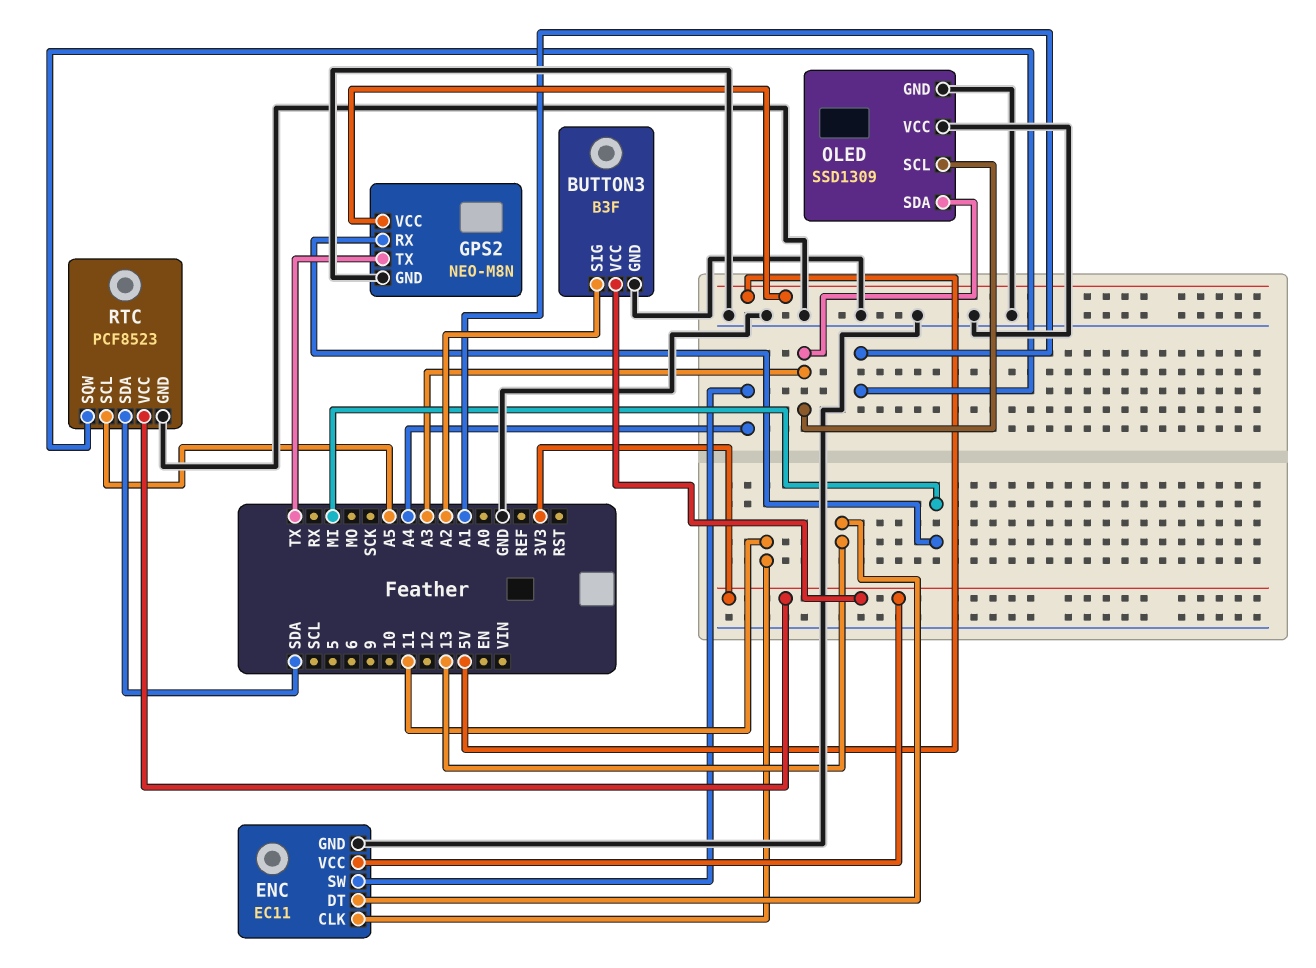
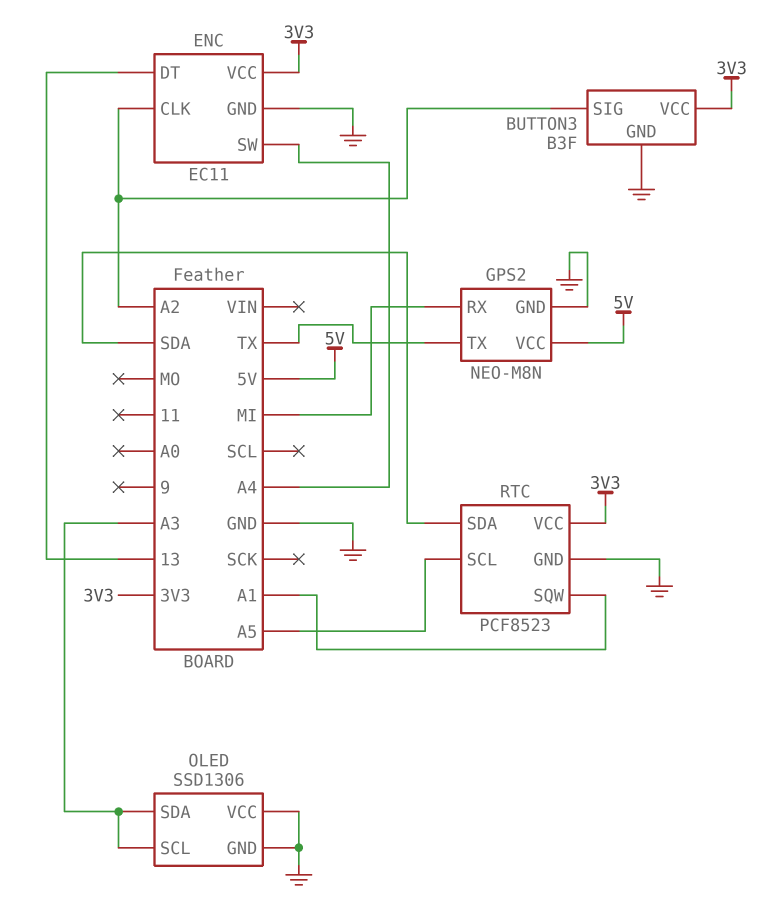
ENC pin CLK: 11 -> A2
OLED: SSD1309 -> SSD1306

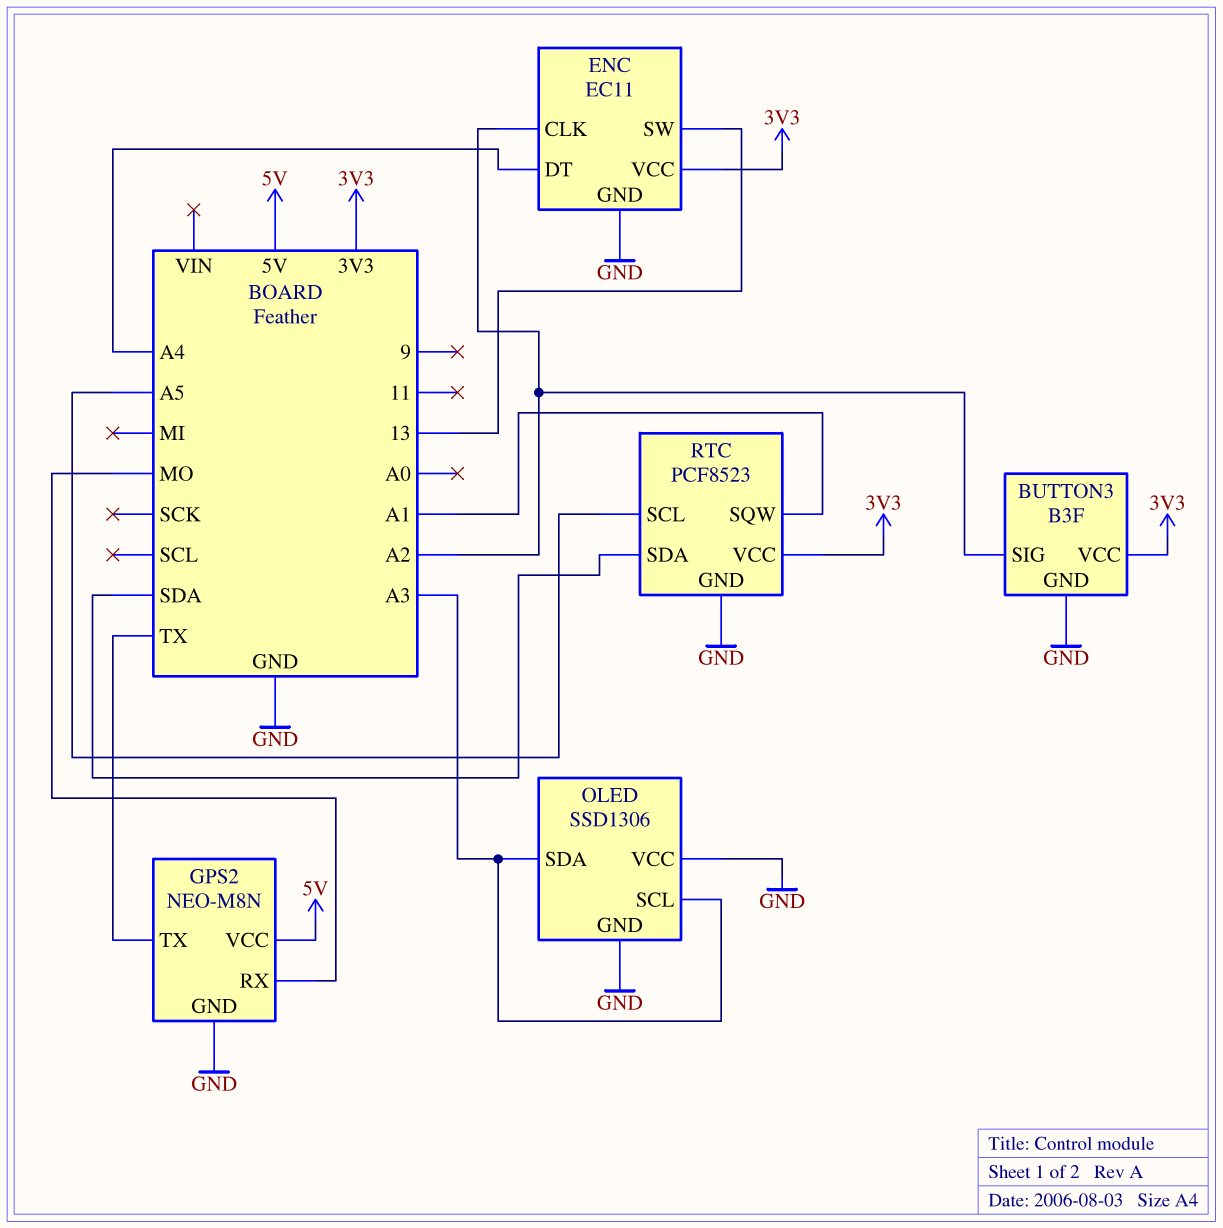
ENC pin DT: 13 -> A4
ENC pin SW: A4 -> 13
GPS2 pin RX: MI -> MO

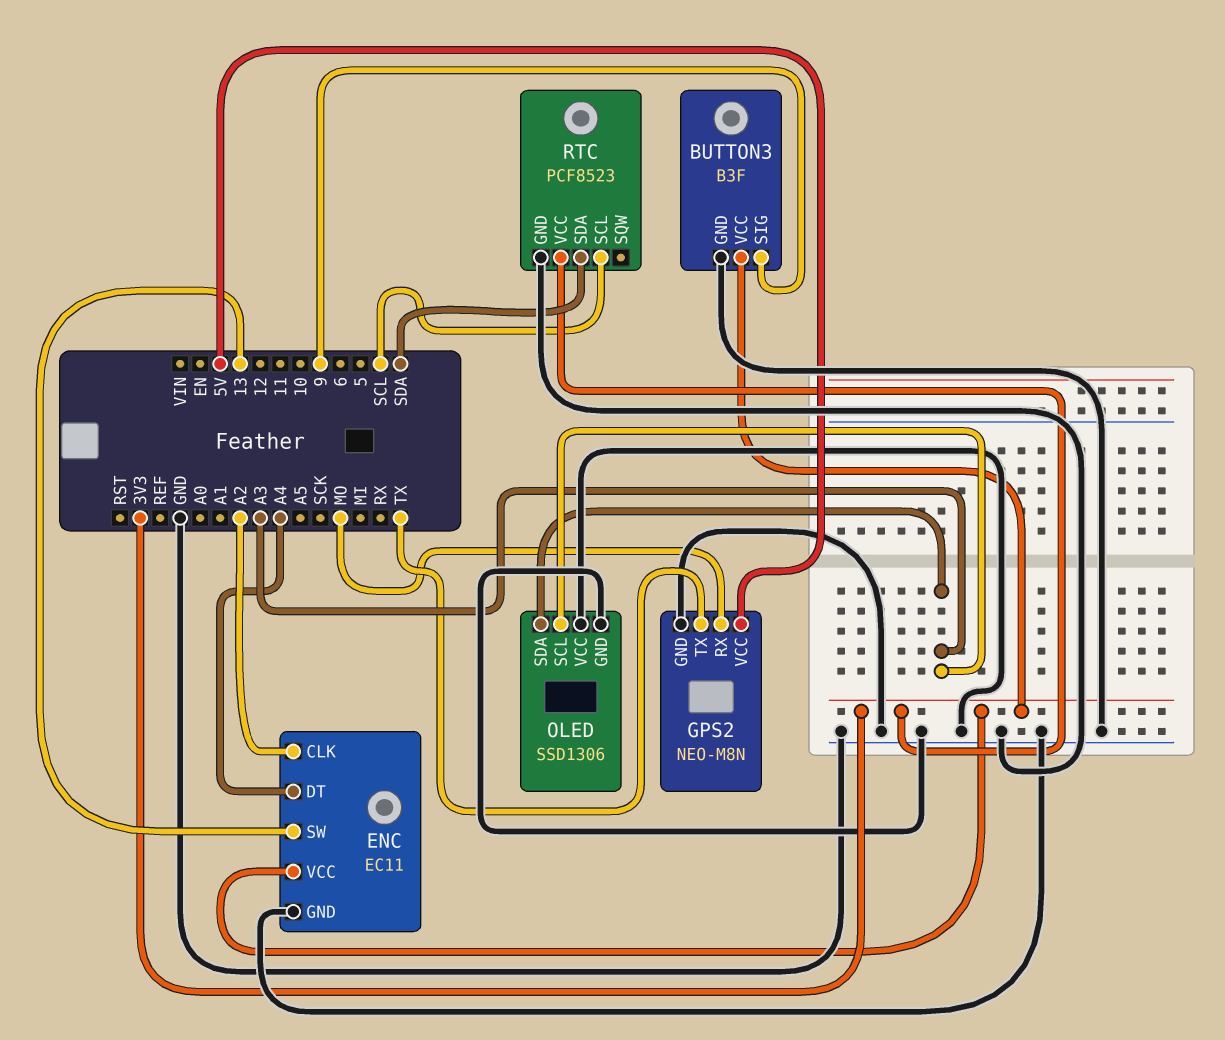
BUTTON3 pin SIG: A2 -> 9
RTC pin SCL: A5 -> SCL
RTC pin SQW: A1 -> none

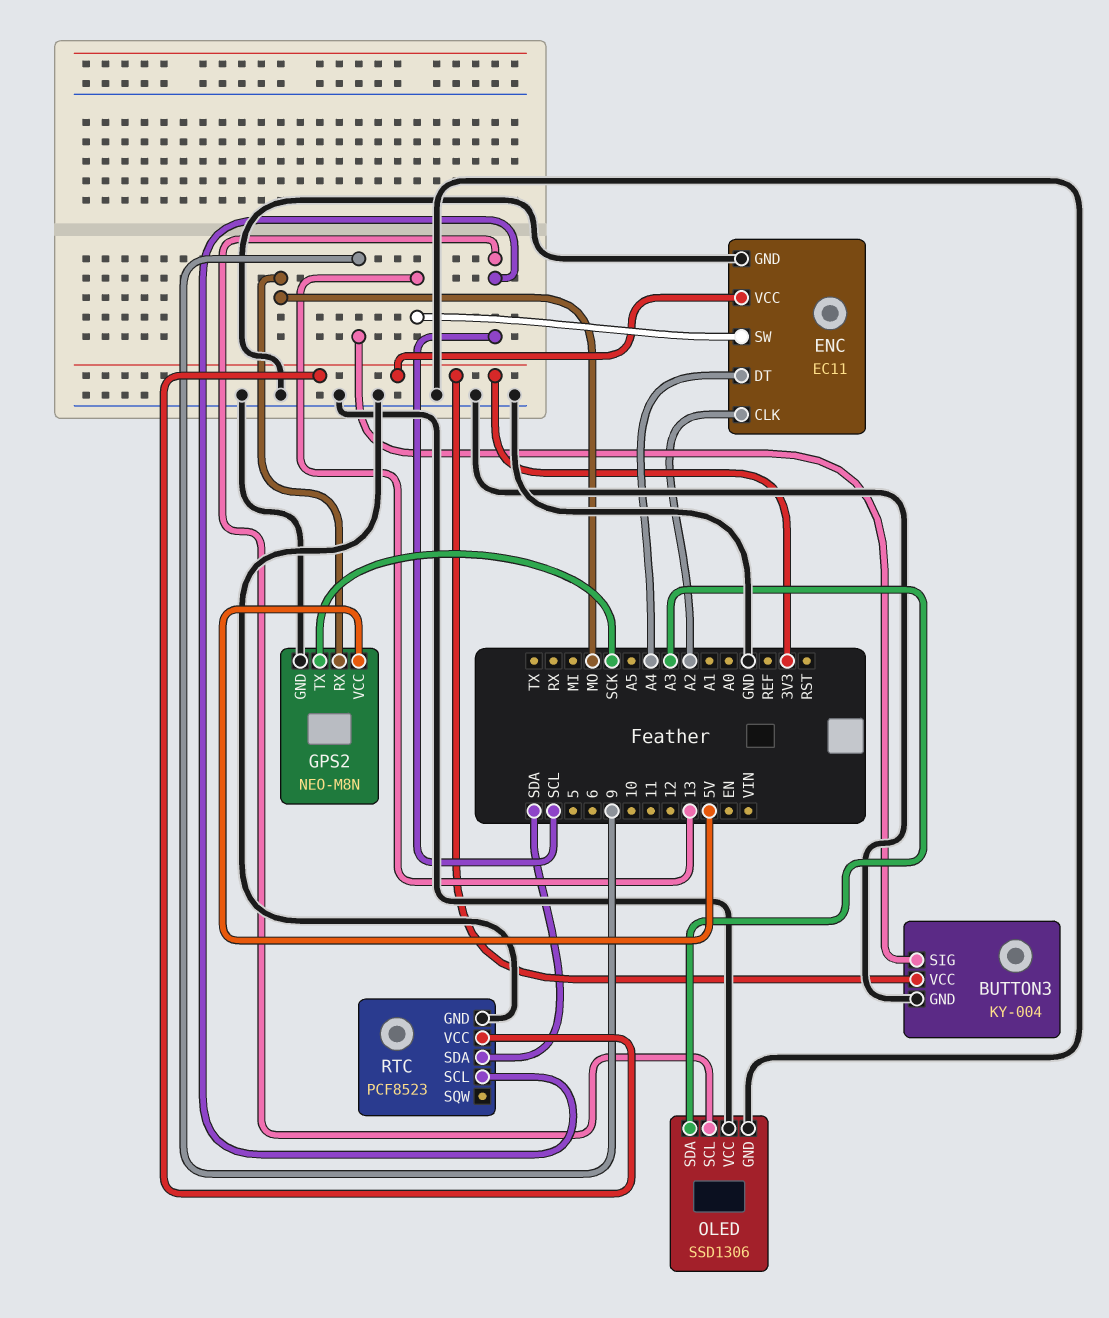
BUTTON3: B3F -> KY-004
GPS2 pin TX: TX -> SCK
OLED pin SCL: A3 -> SCL

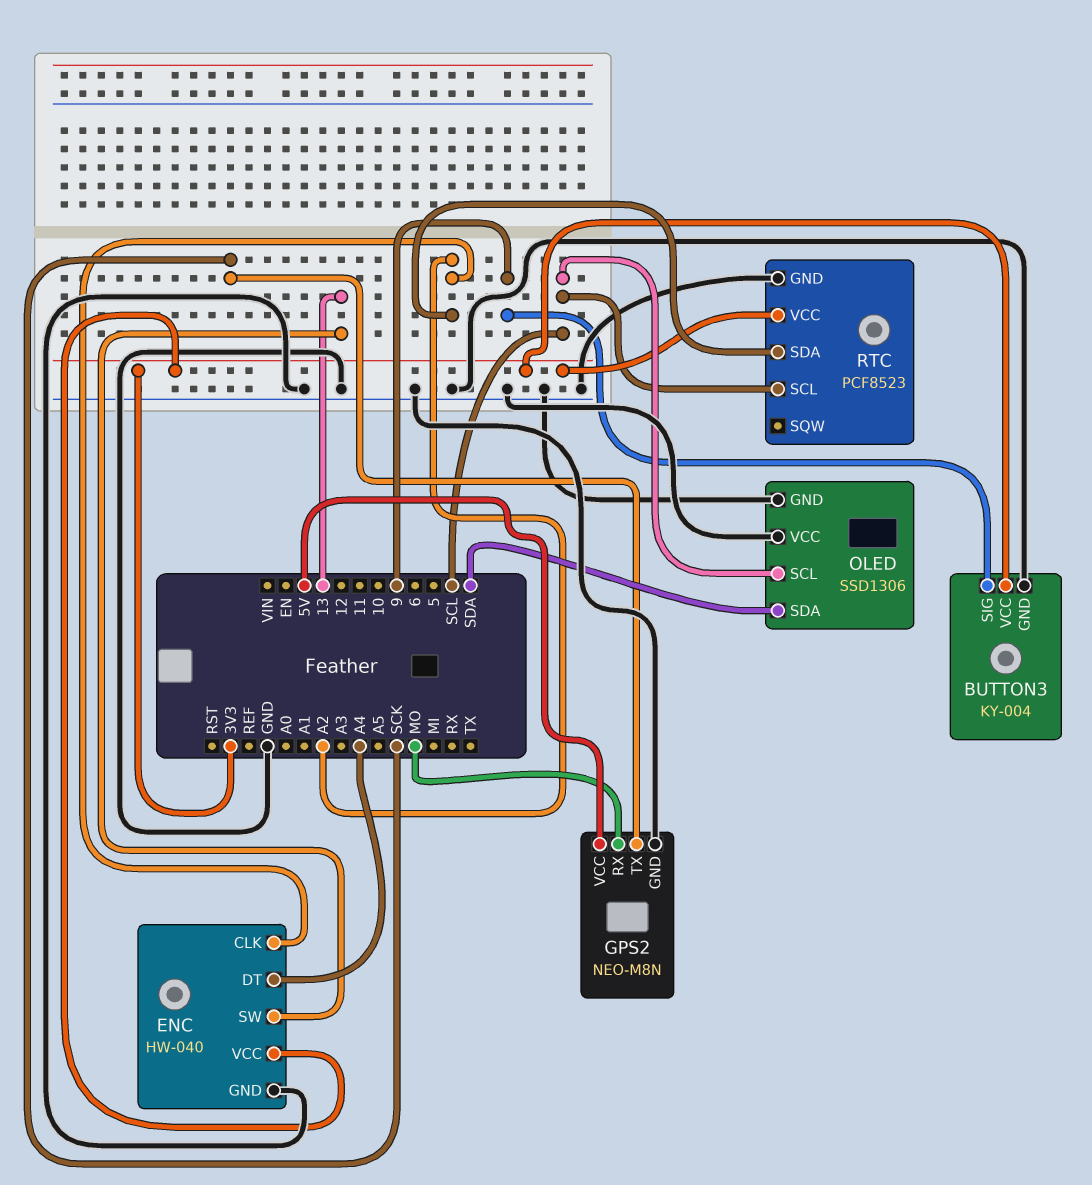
ENC: EC11 -> HW-040
OLED pin SDA: A3 -> SDA
RTC pin SDA: SDA -> A2

